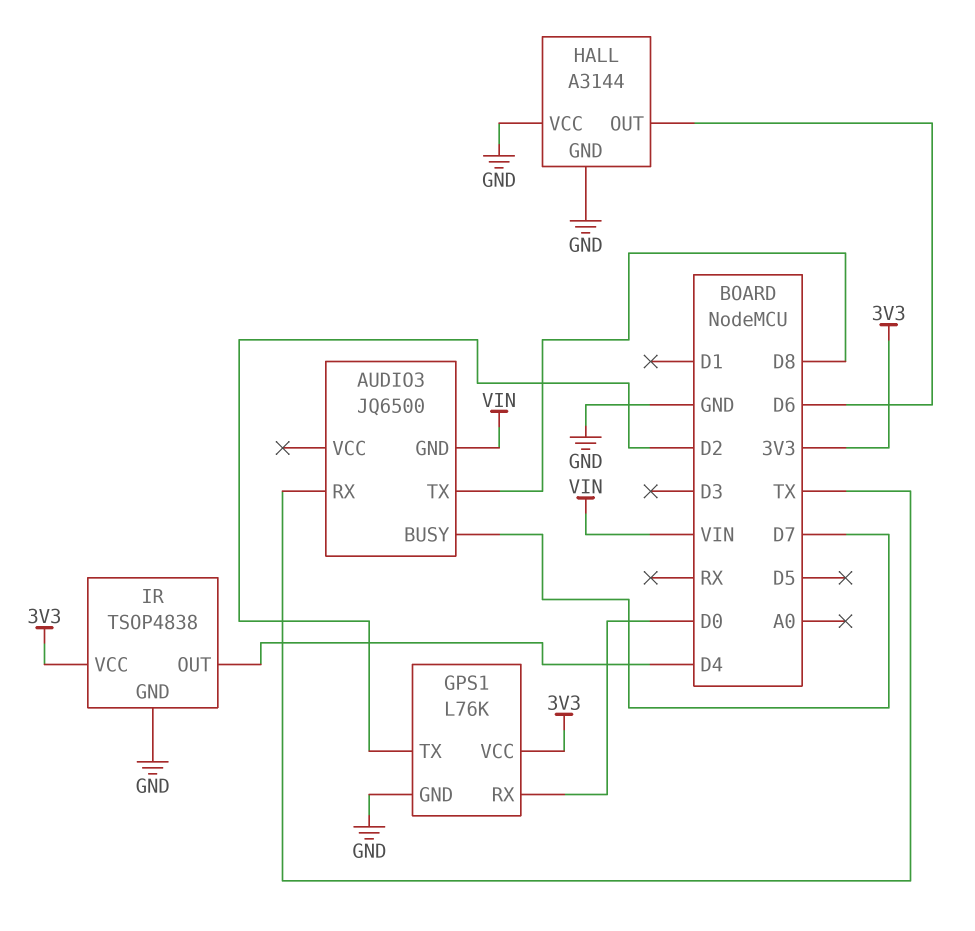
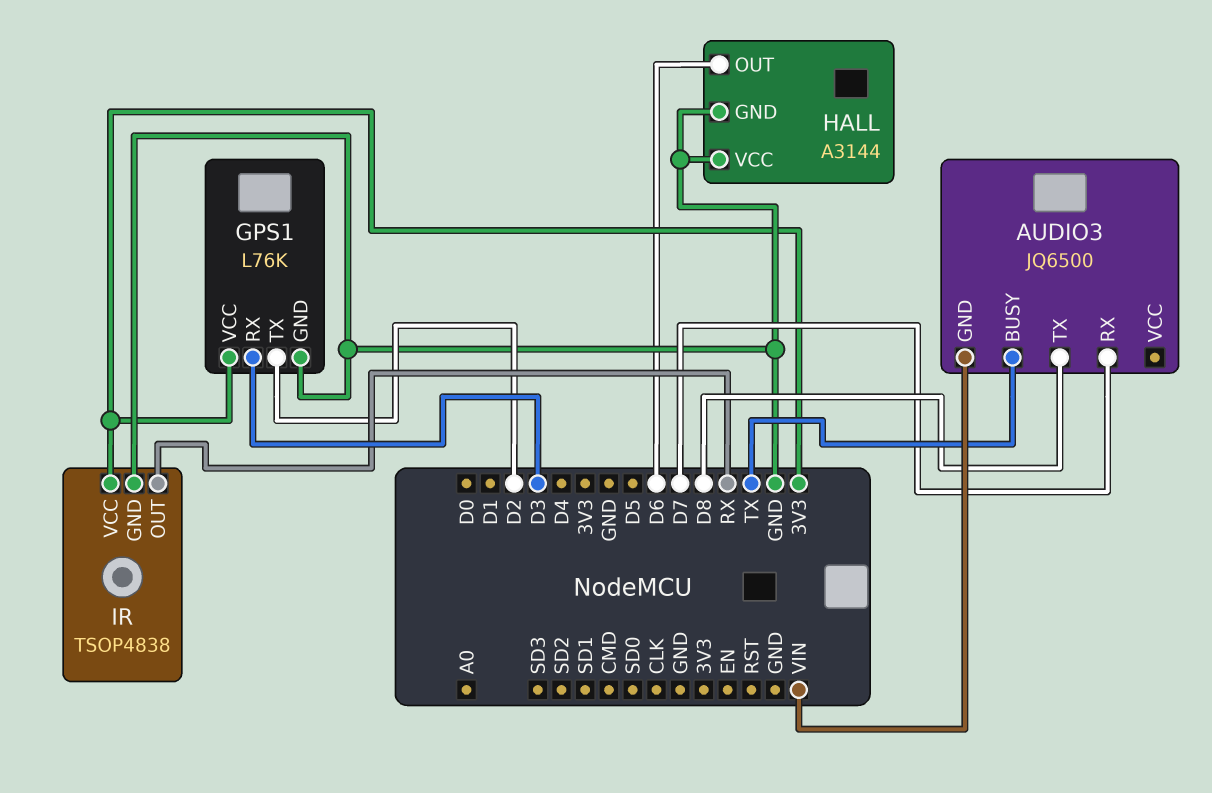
AUDIO3 pin BUSY: D7 -> TX
AUDIO3 pin RX: TX -> D7
GPS1 pin RX: D0 -> D3
IR pin OUT: D4 -> RX

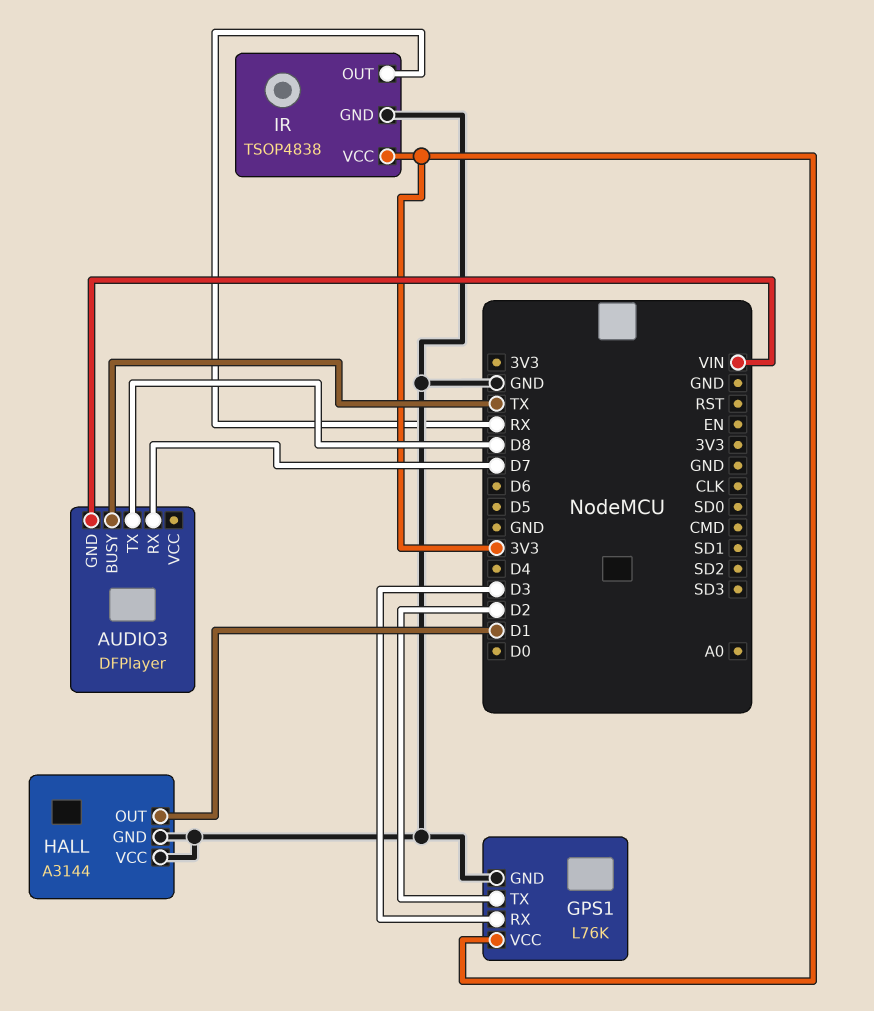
AUDIO3: JQ6500 -> DFPlayer
HALL pin OUT: D6 -> D1

